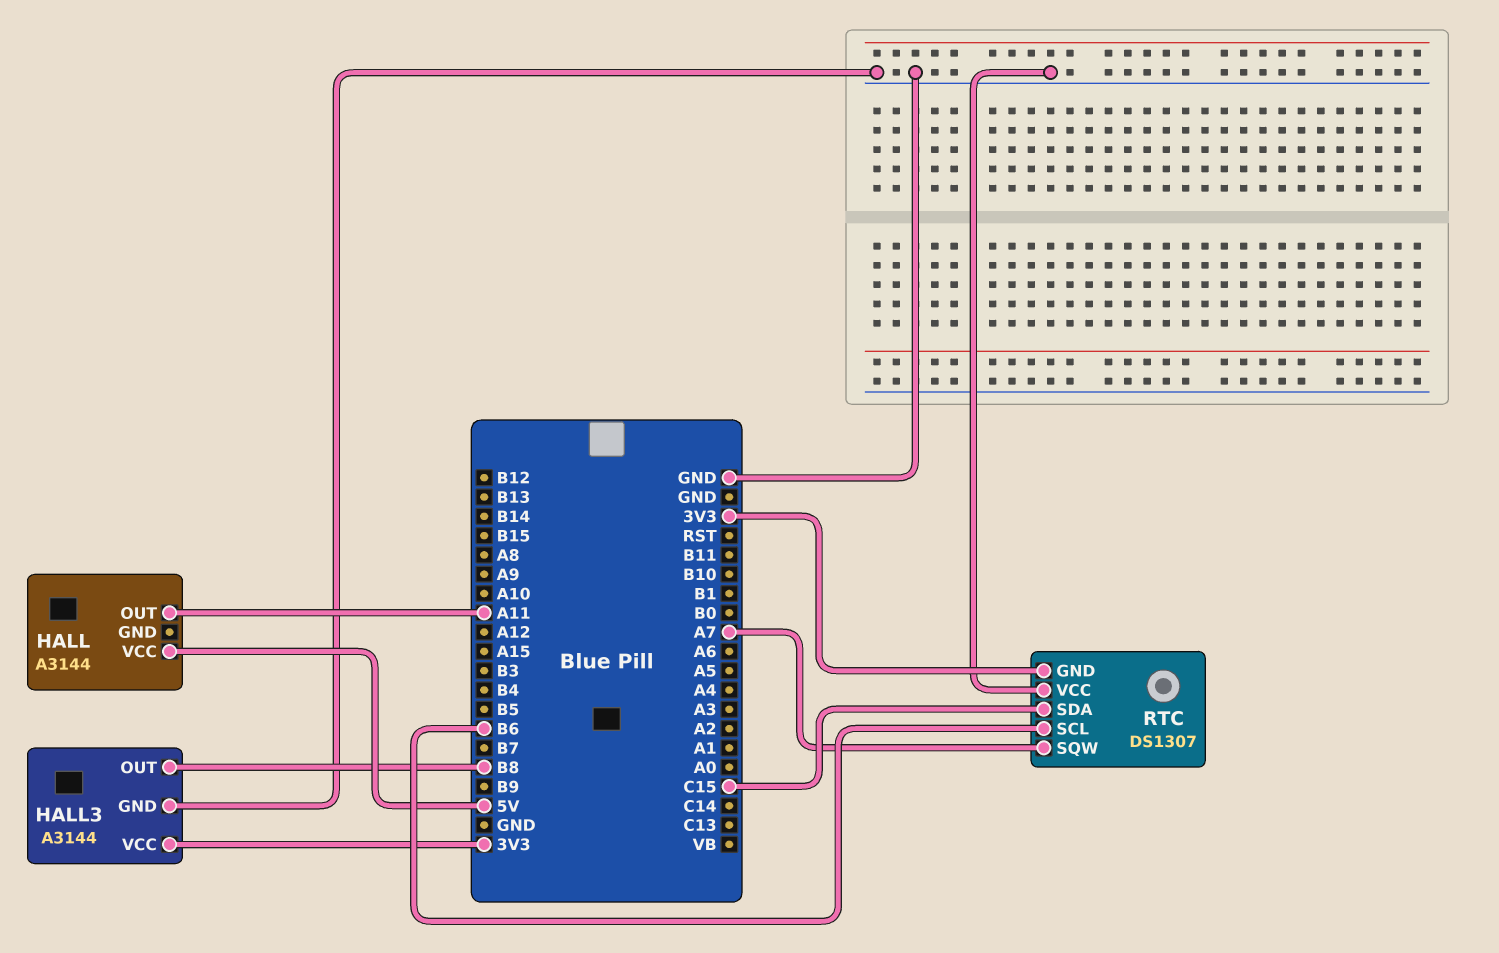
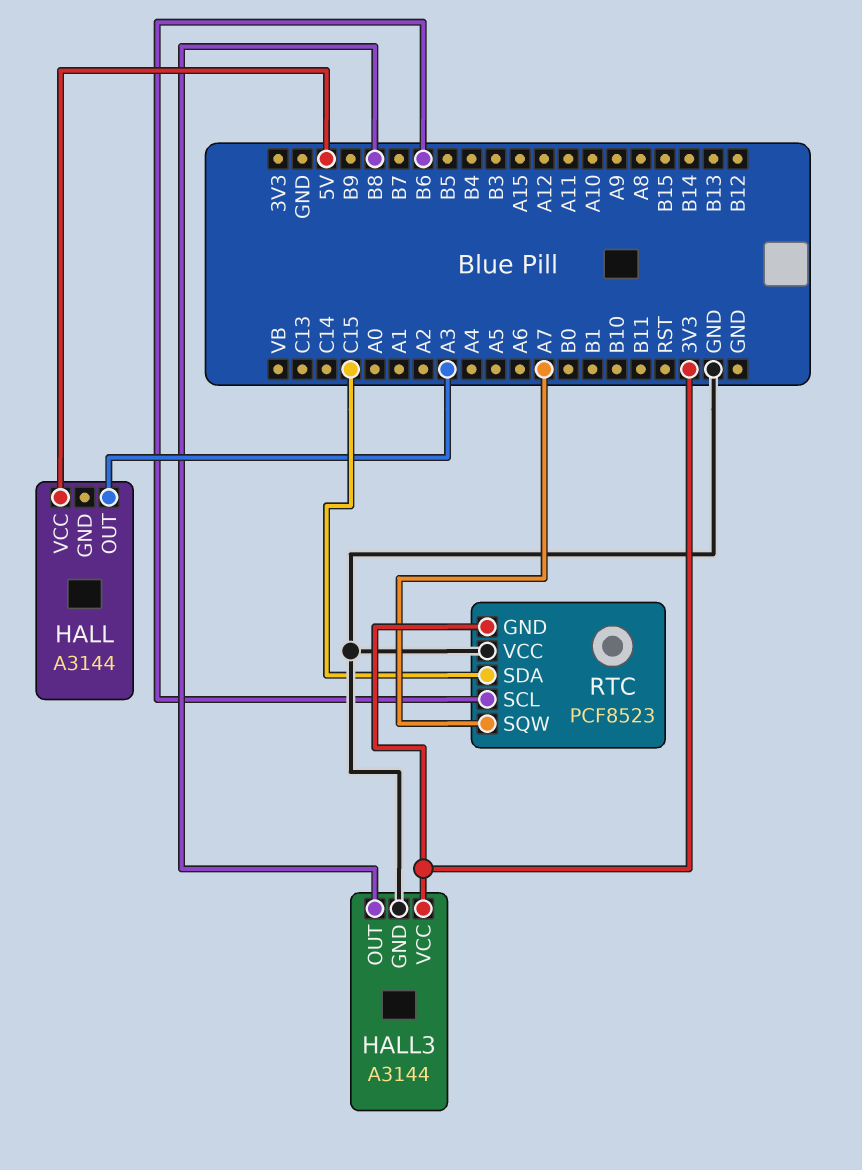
HALL pin OUT: A11 -> A3
RTC: DS1307 -> PCF8523

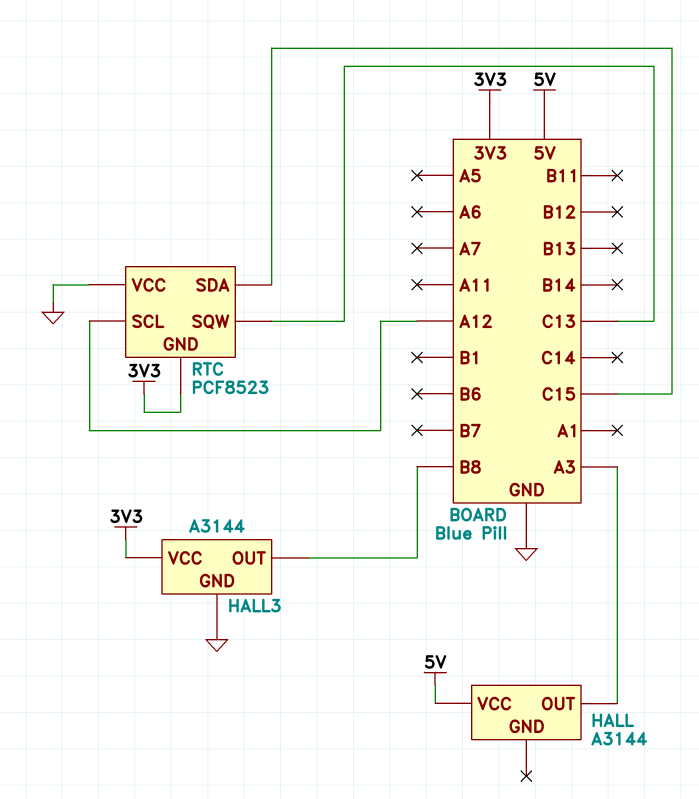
RTC pin SCL: B6 -> A12
RTC pin SQW: A7 -> C13

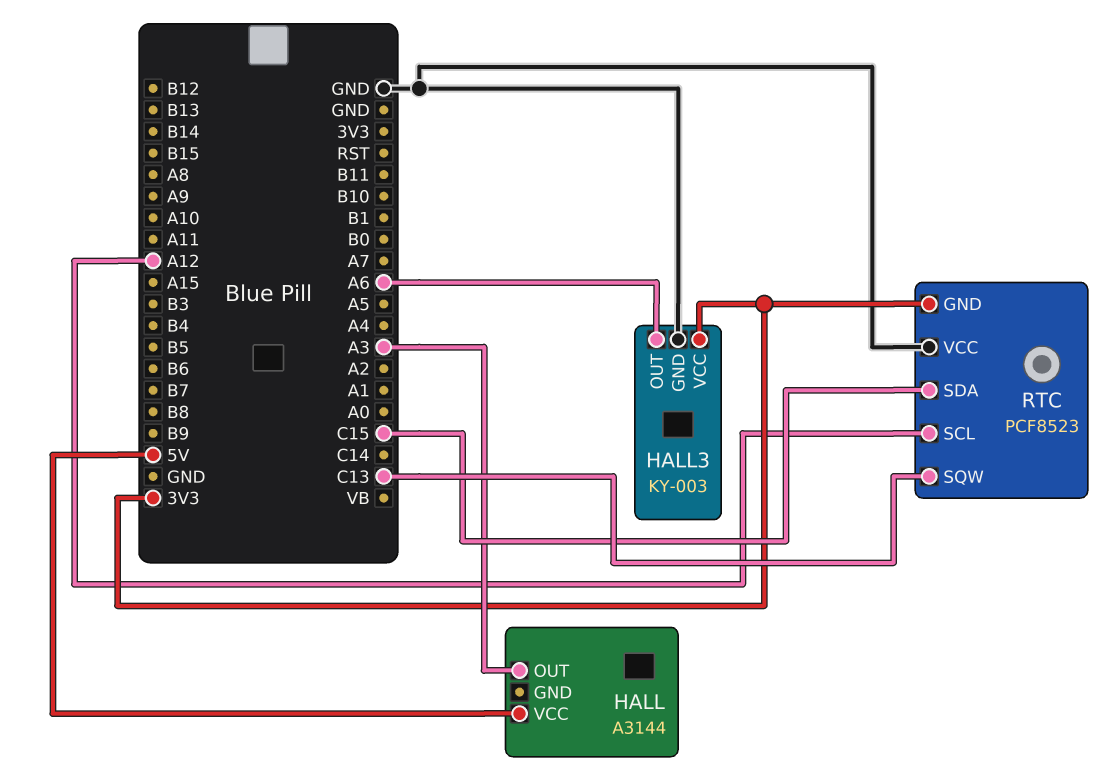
HALL3: A3144 -> KY-003
HALL3 pin OUT: B8 -> A6

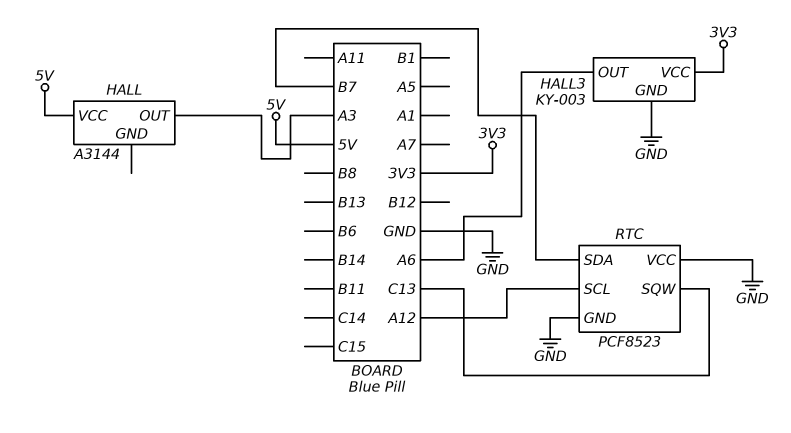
RTC pin GND: 3V3 -> GND
RTC pin SDA: C15 -> B7

